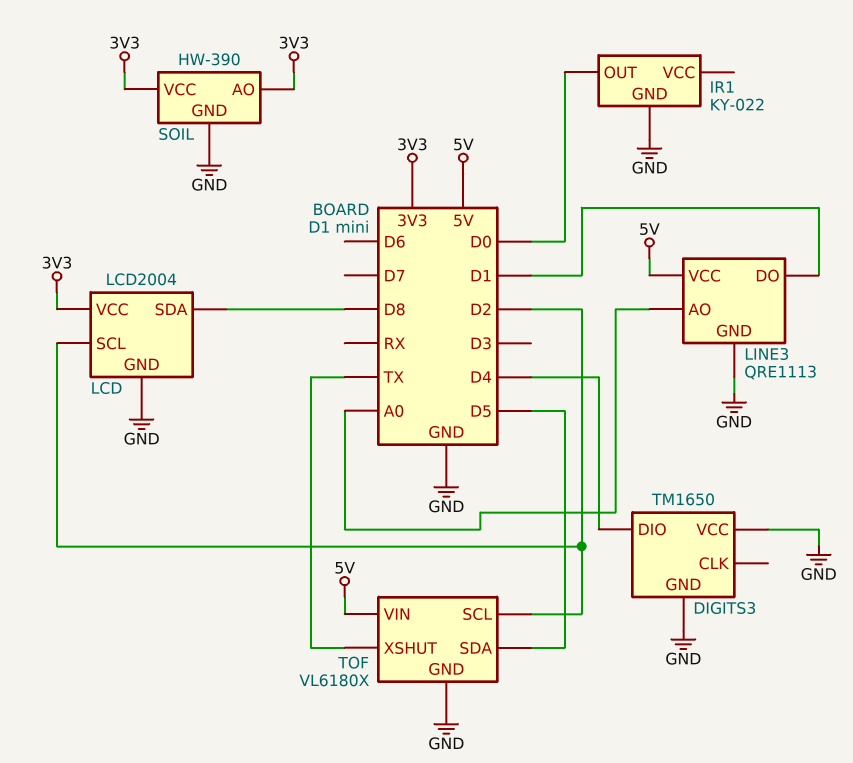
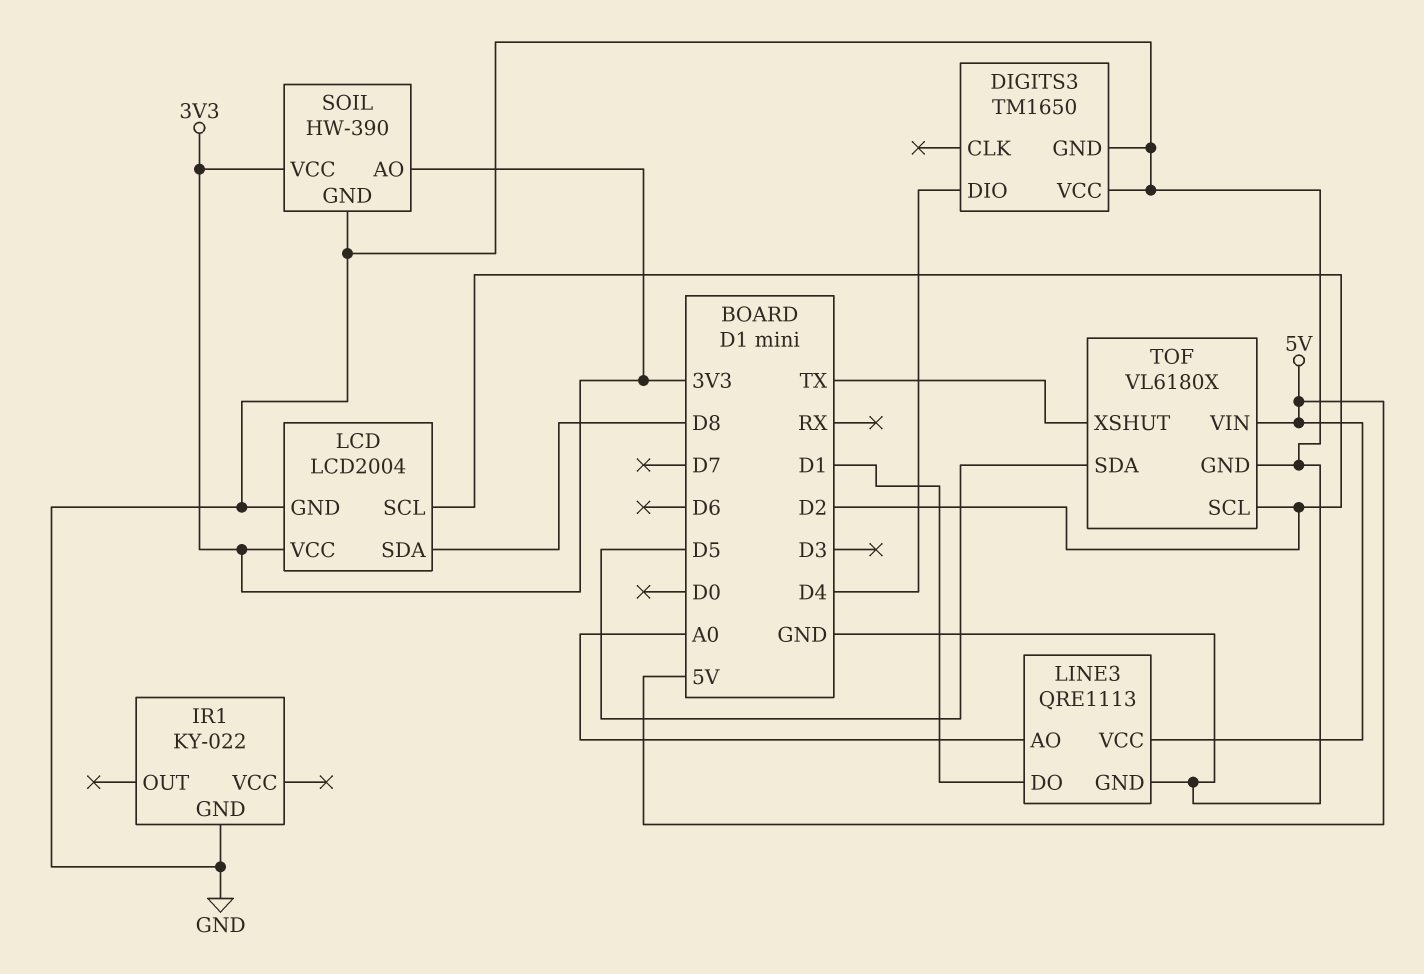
IR1 pin OUT: D0 -> none

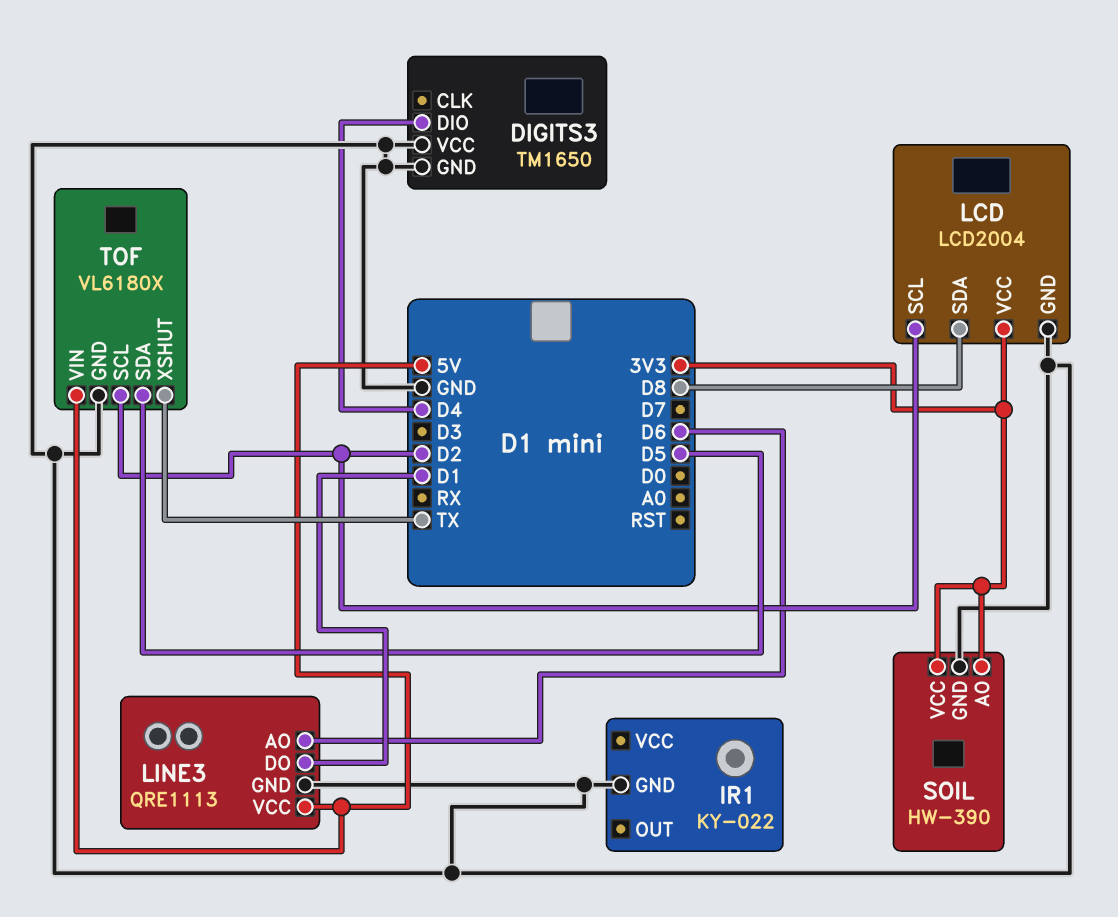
LINE3 pin AO: A0 -> D6

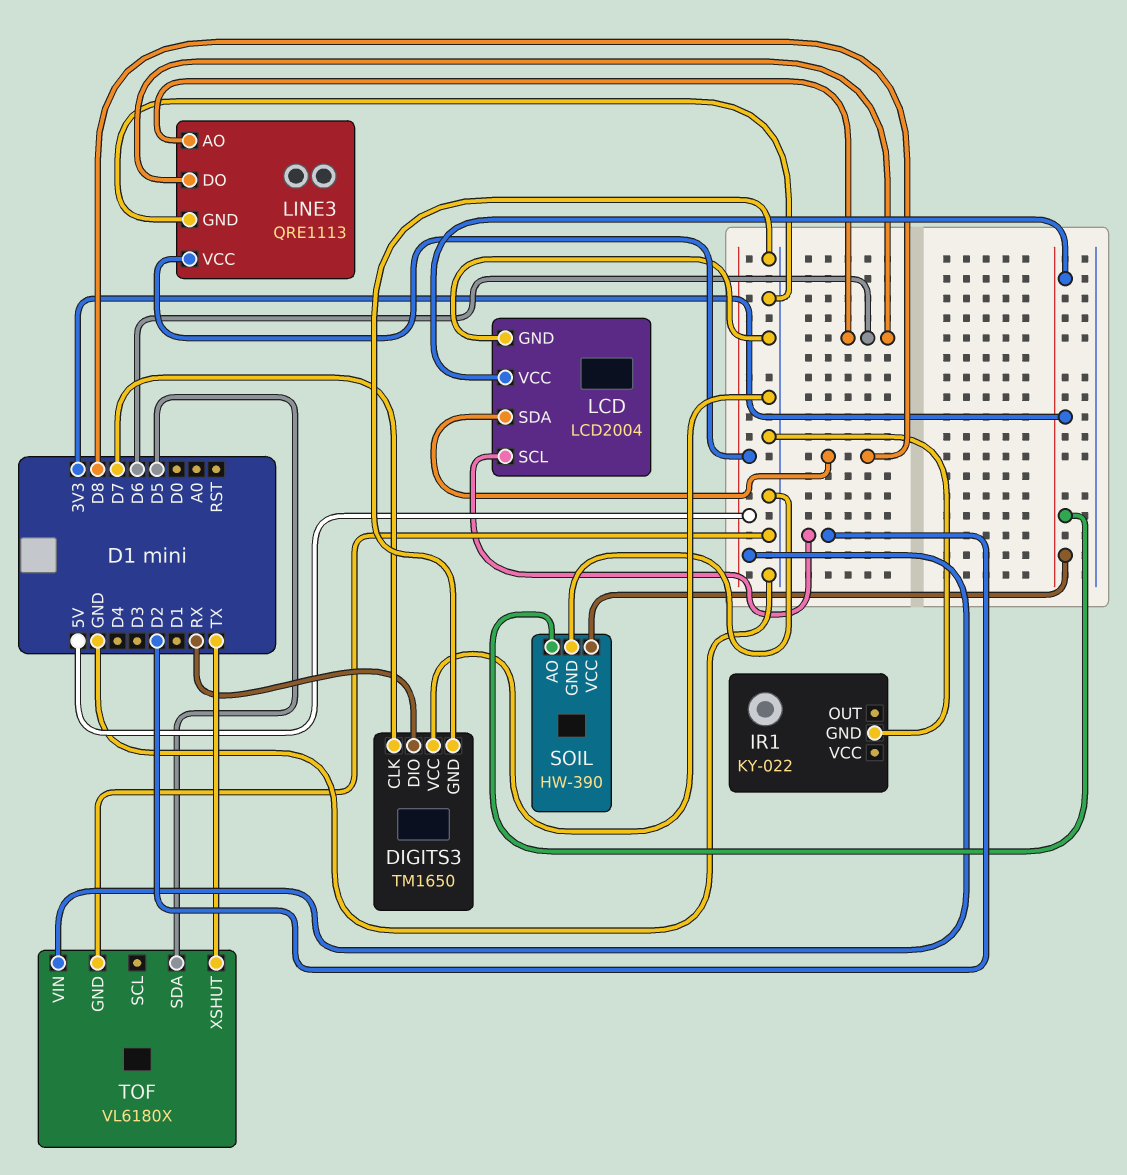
DIGITS3 pin CLK: none -> D7
DIGITS3 pin DIO: D4 -> RX
LINE3 pin DO: D1 -> D6
TOF pin SCL: D2 -> none

